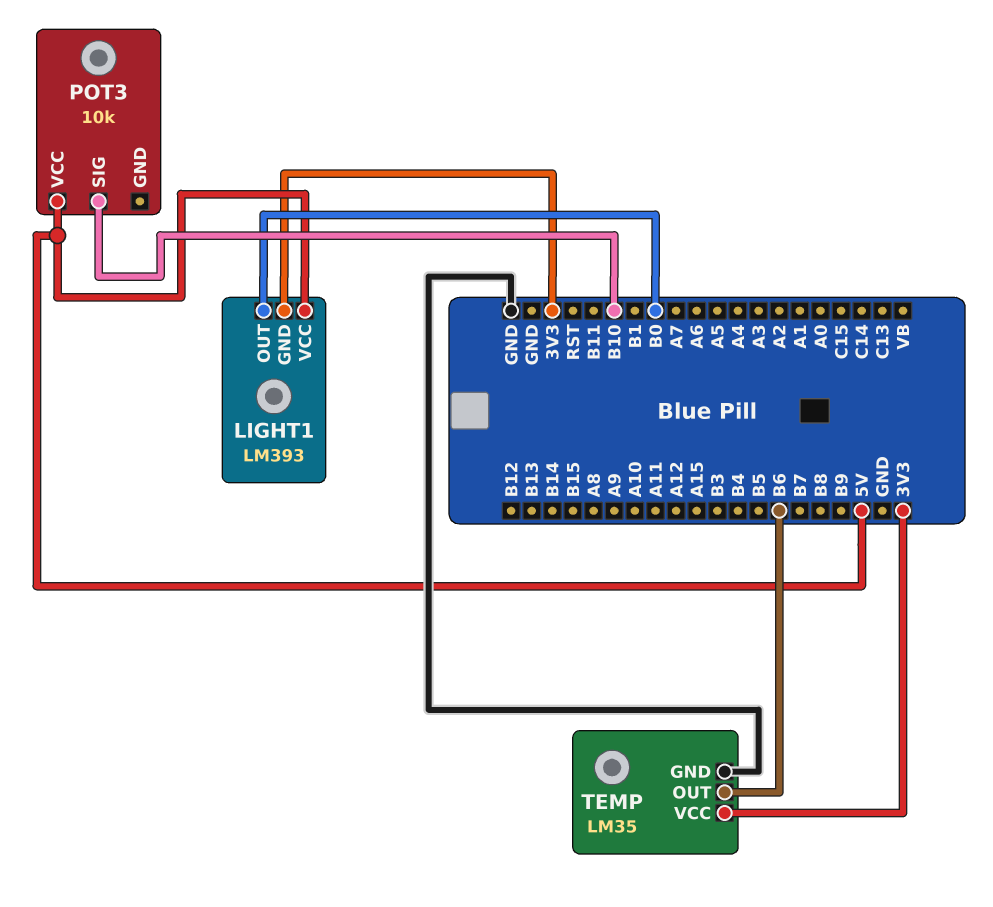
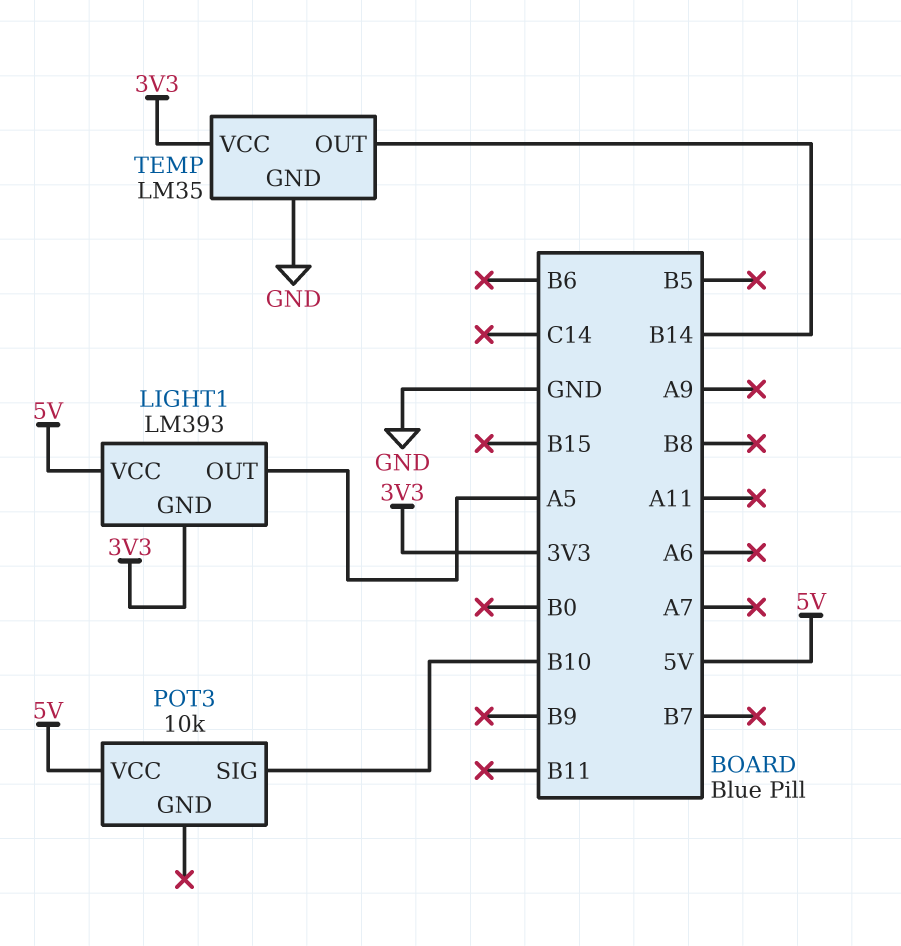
LIGHT1 pin OUT: B0 -> A5
TEMP pin OUT: B6 -> B14

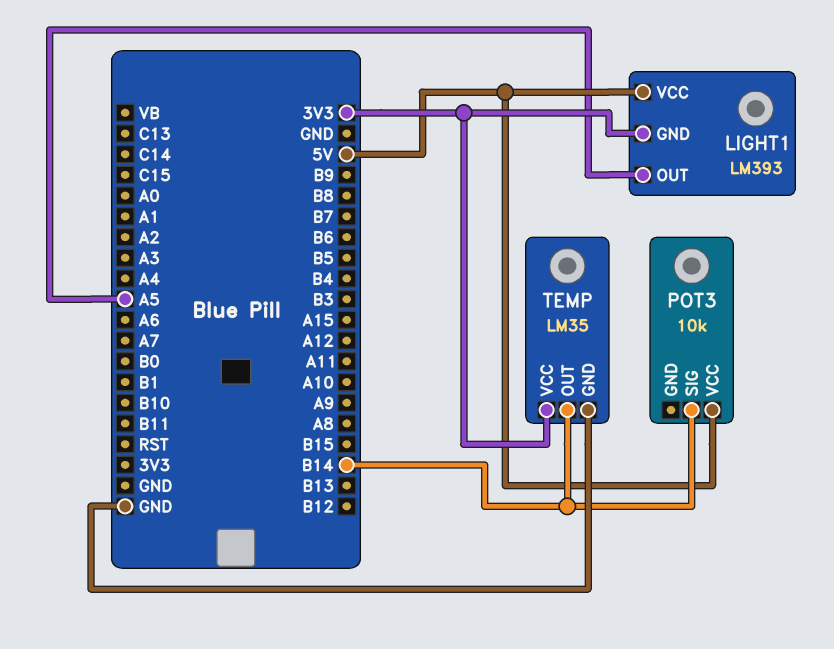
POT3 pin SIG: B10 -> B14

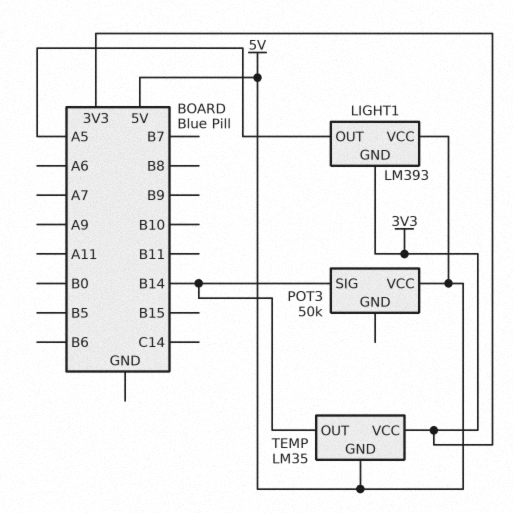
POT3: 10k -> 50k
TEMP pin GND: GND -> 5V

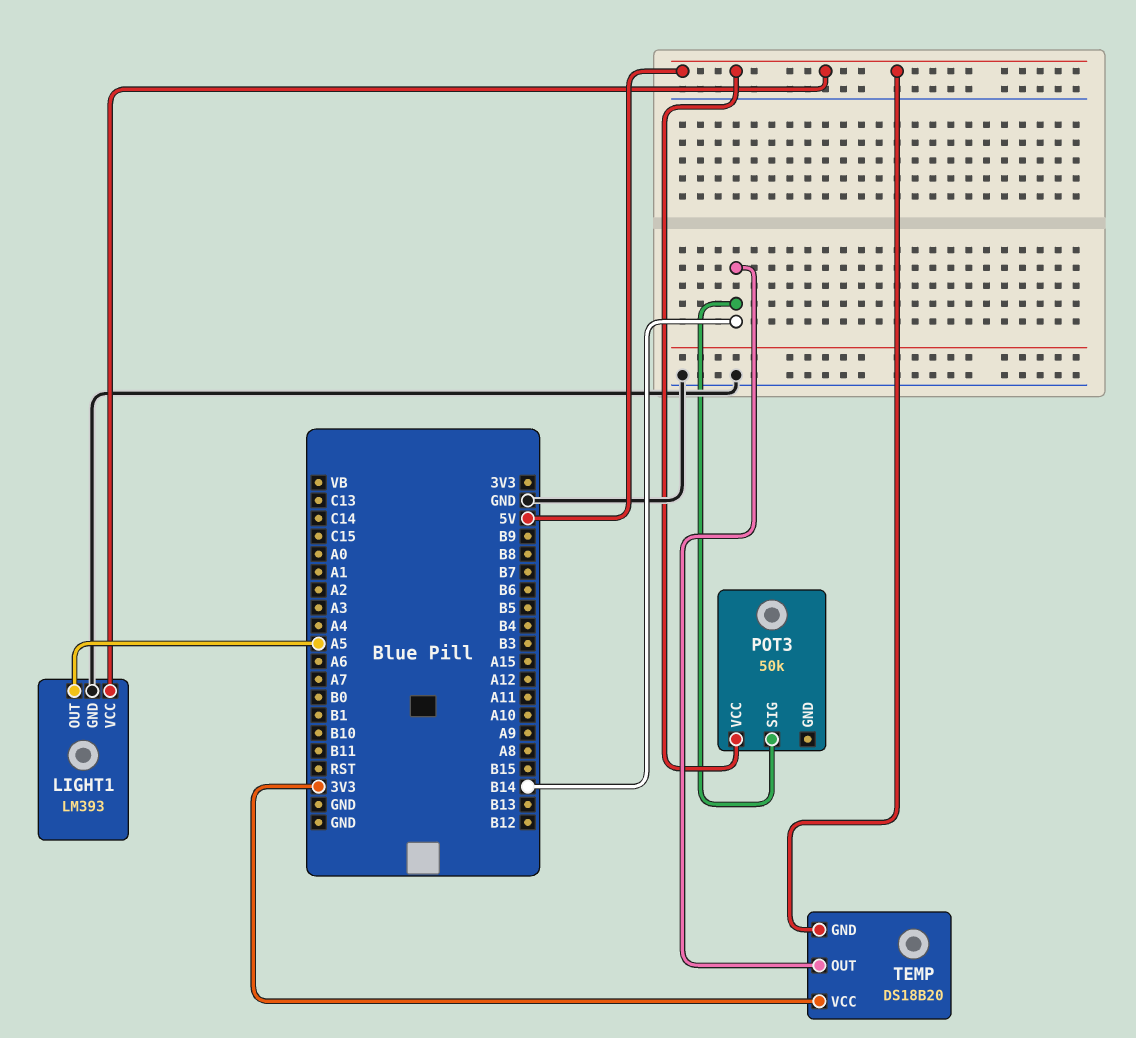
LIGHT1 pin GND: 3V3 -> GND
TEMP: LM35 -> DS18B20

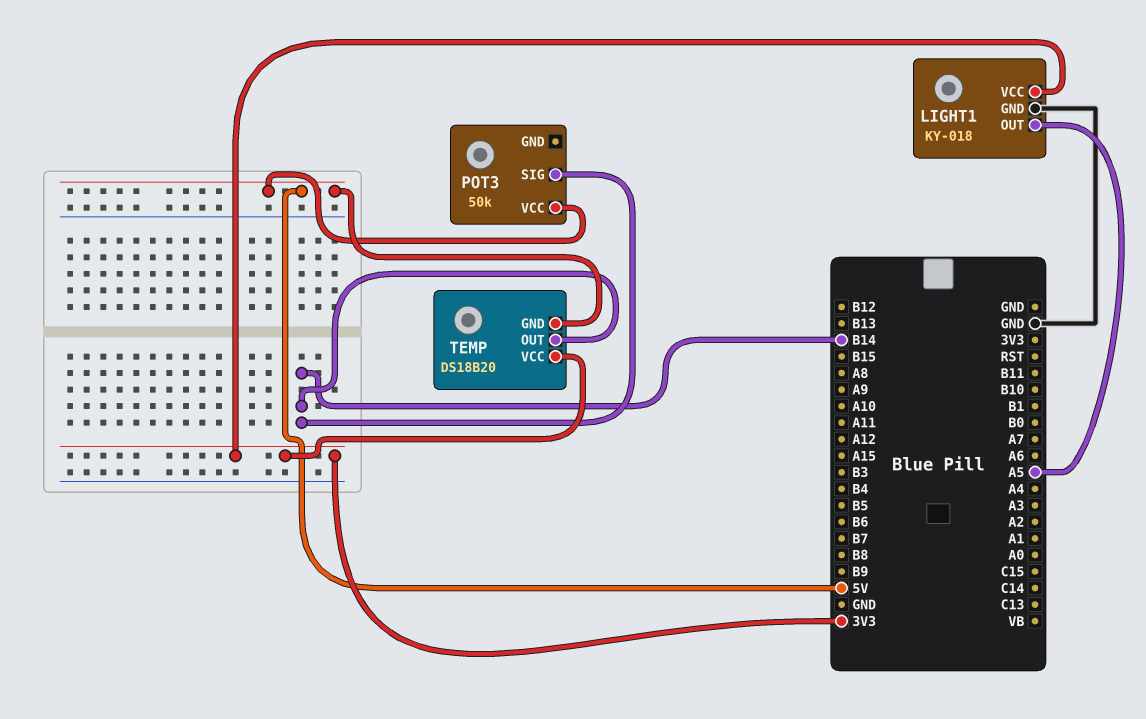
LIGHT1: LM393 -> KY-018
LIGHT1 pin VCC: 5V -> 3V3

